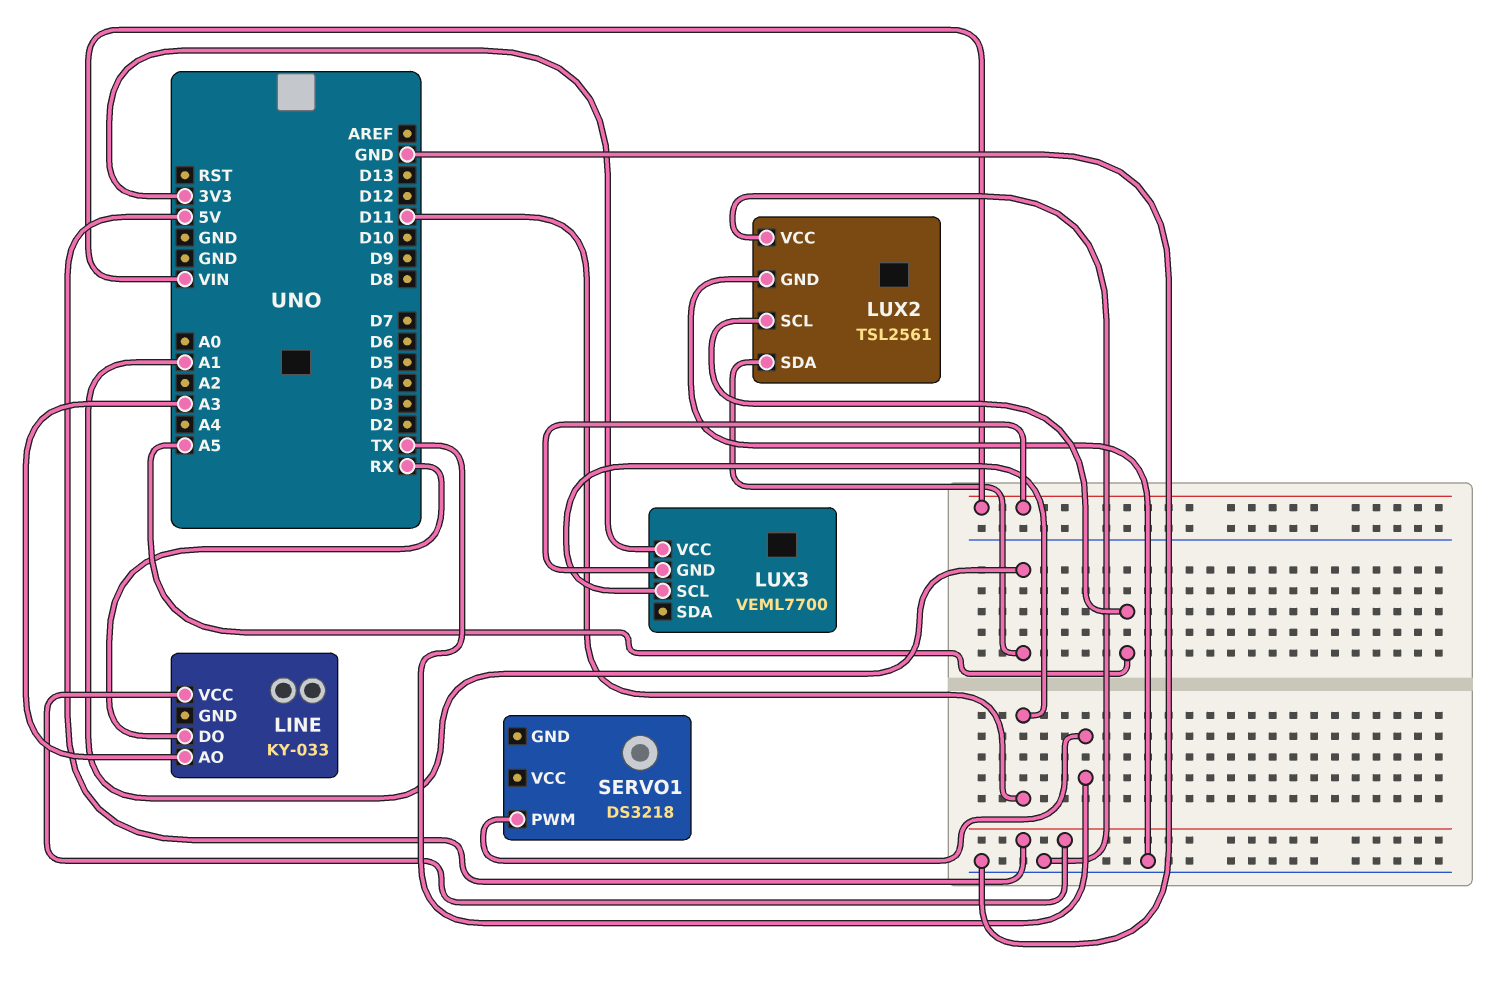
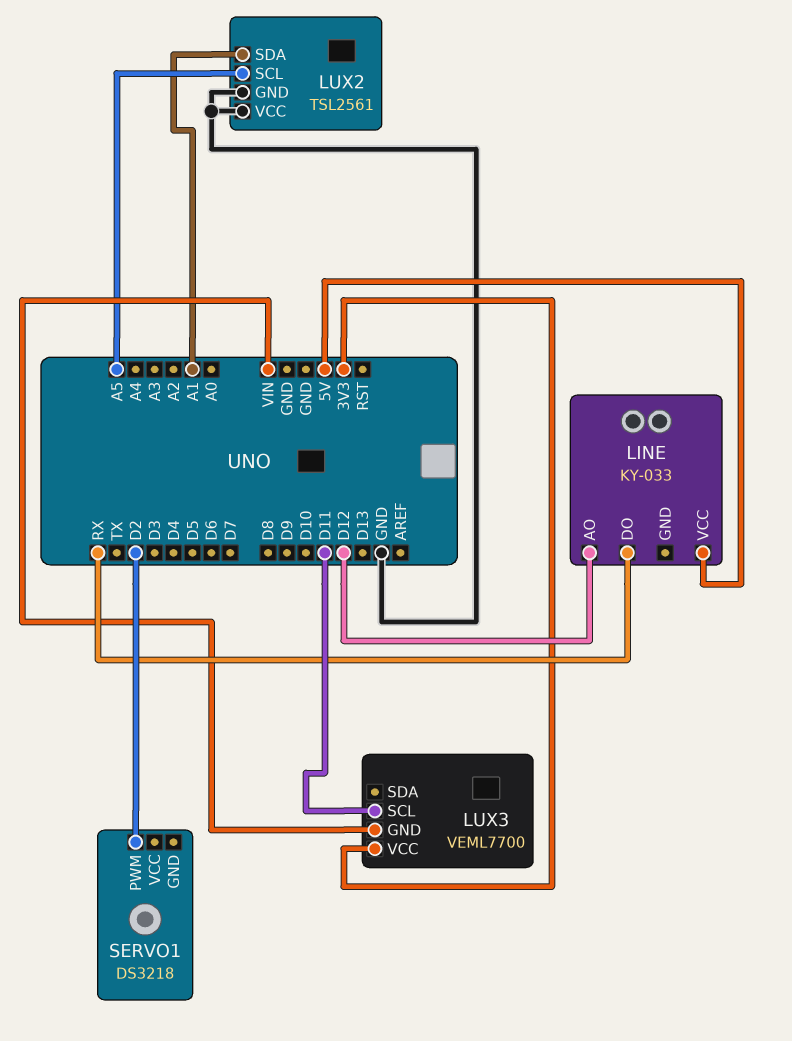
LINE pin AO: A3 -> D12
SERVO1 pin PWM: TX -> D2

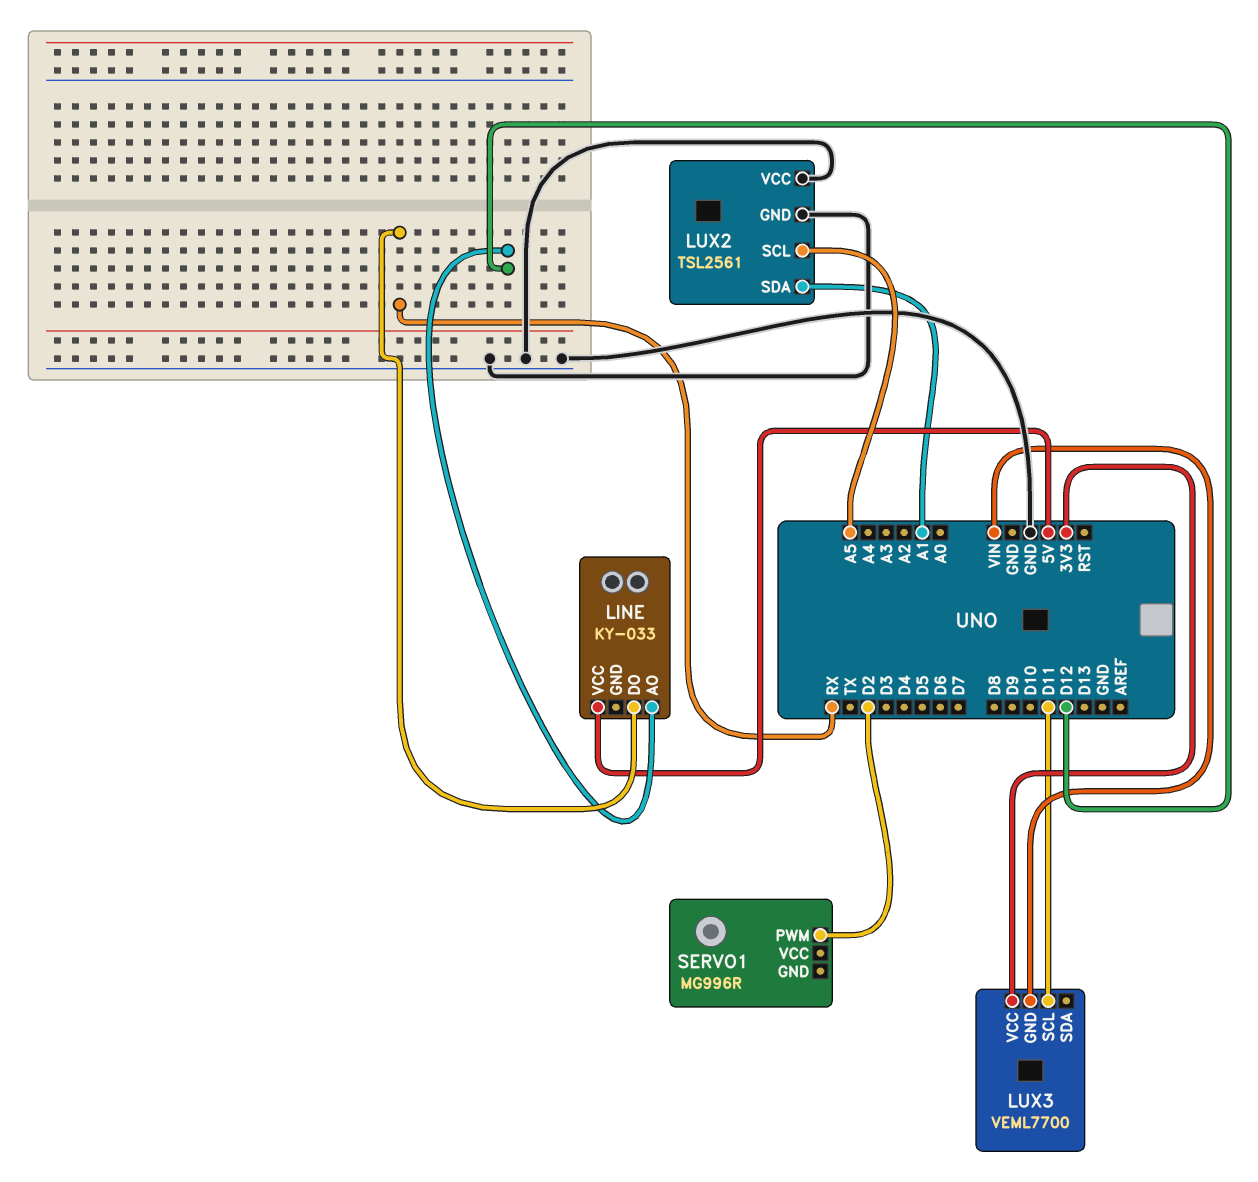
SERVO1: DS3218 -> MG996R

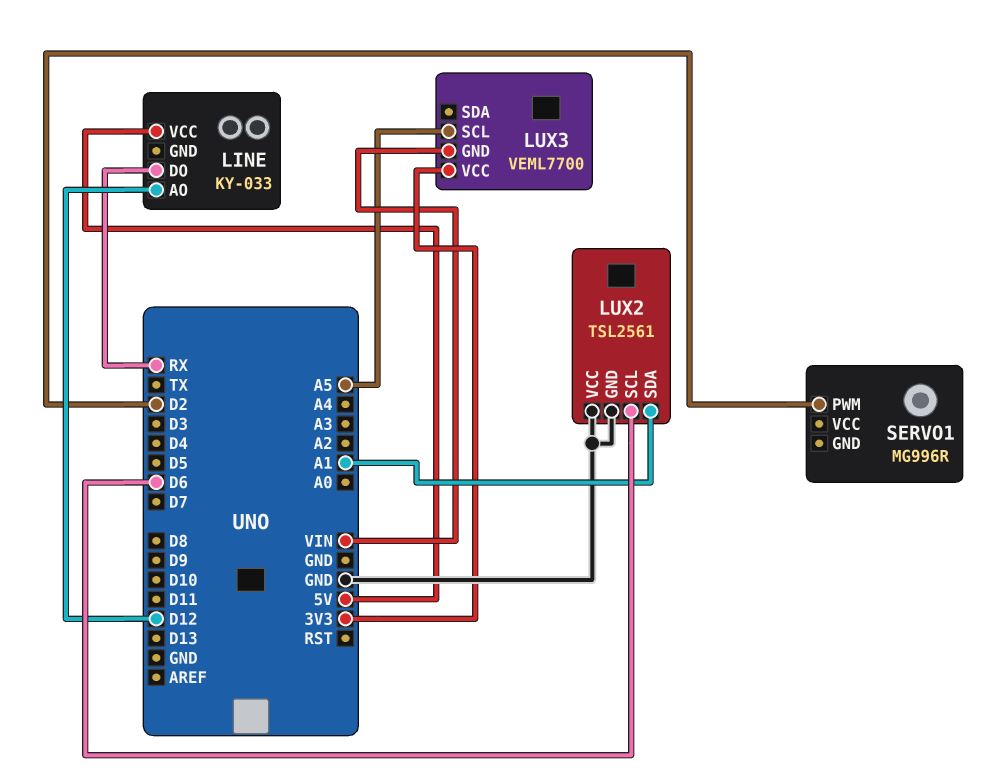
LUX2 pin SCL: A5 -> D6
LUX3 pin SCL: D11 -> A5

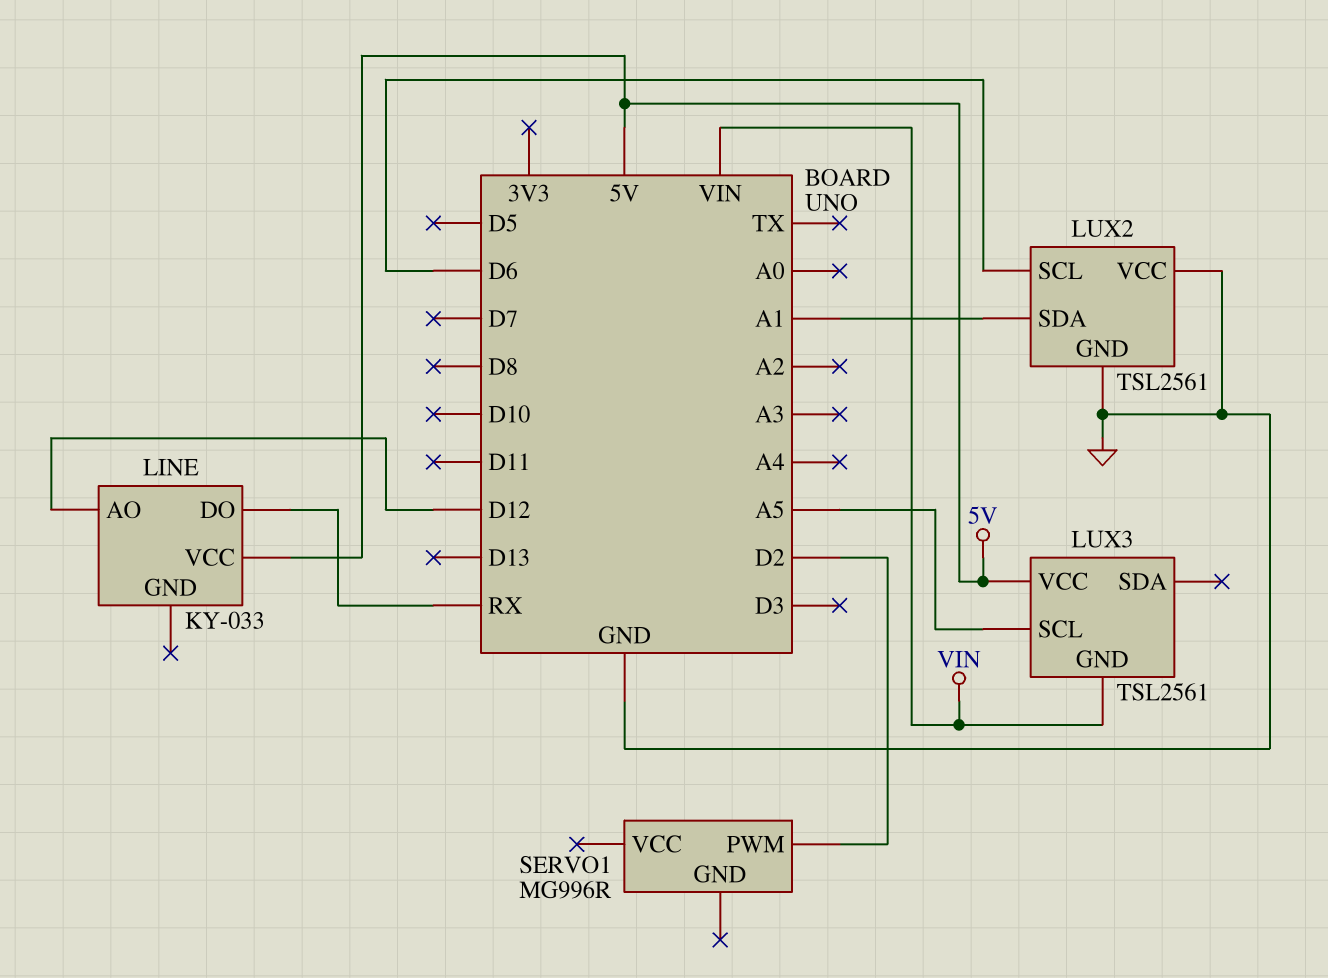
LUX3: VEML7700 -> TSL2561
LUX3 pin VCC: 3V3 -> 5V

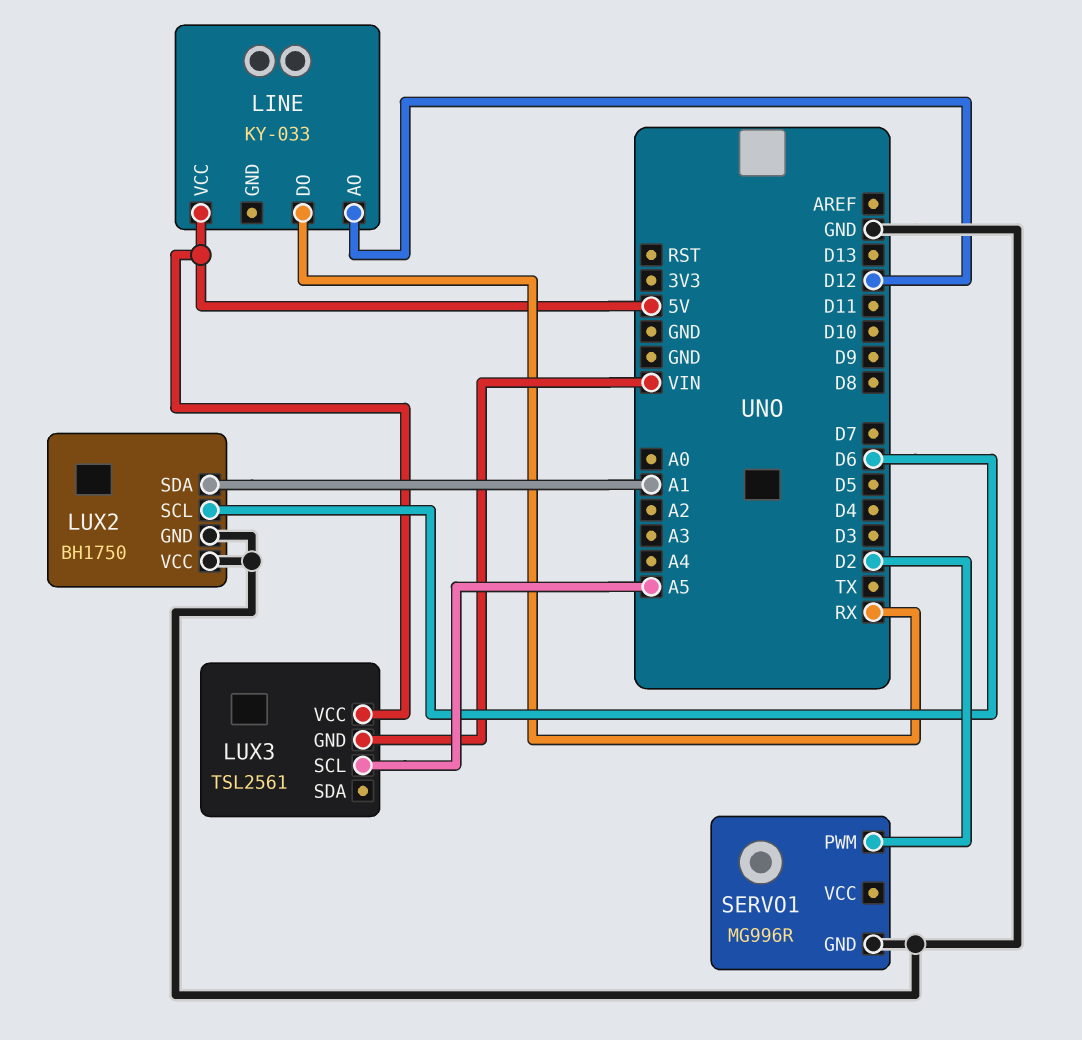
LUX2: TSL2561 -> BH1750
SERVO1 pin GND: none -> GND

